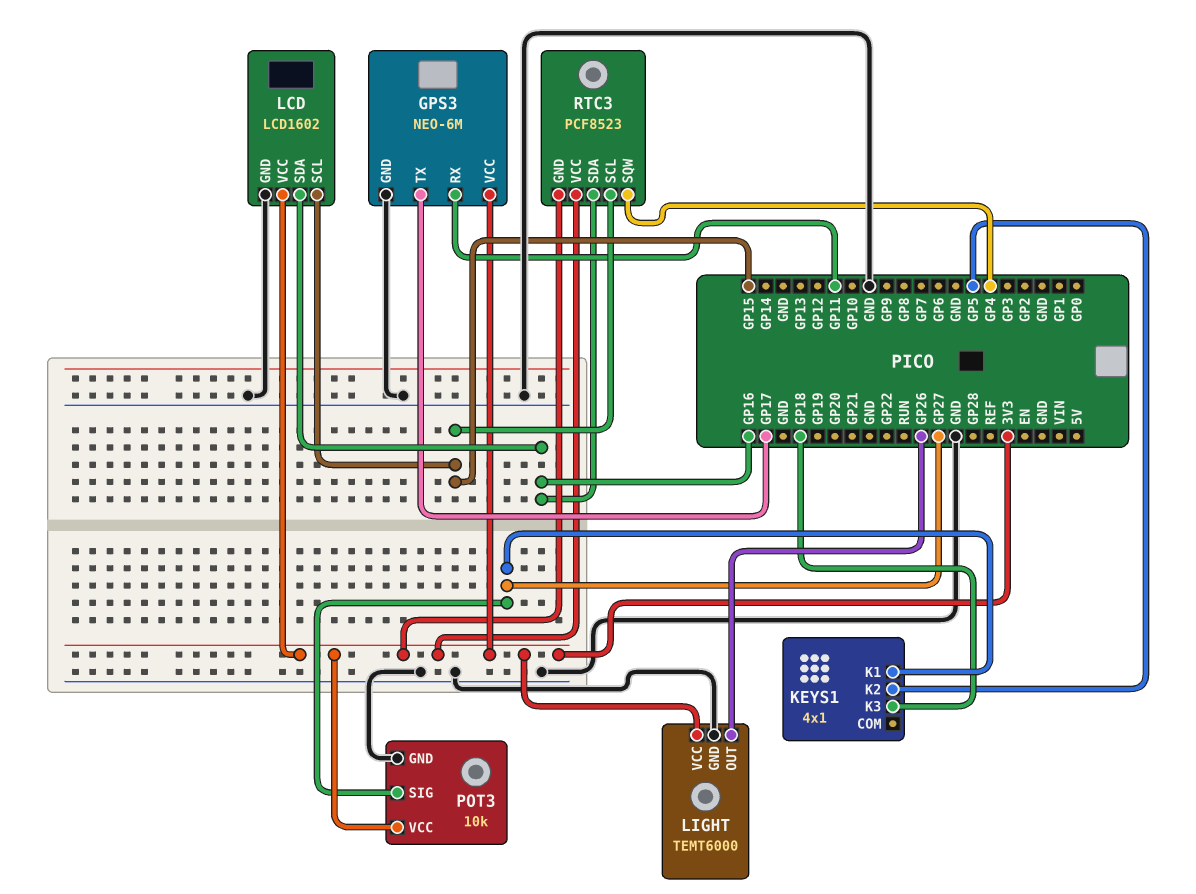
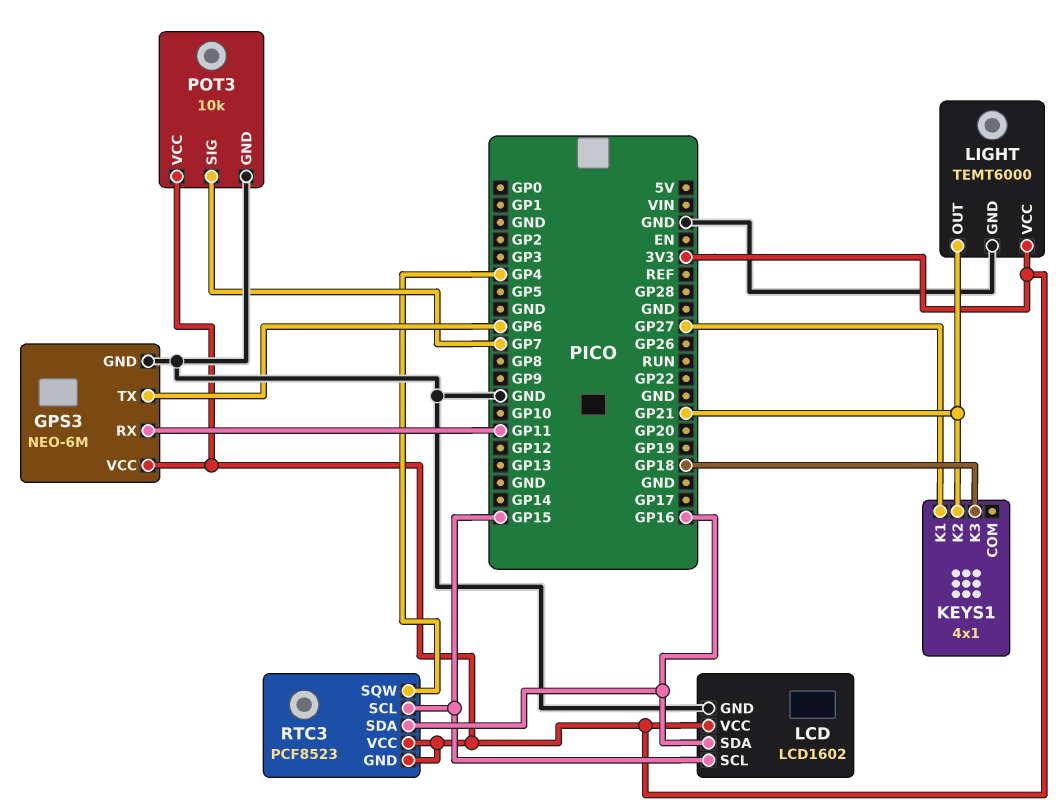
GPS3 pin TX: GP17 -> GP6
KEYS1 pin K2: GP5 -> GP21
LIGHT pin OUT: GP26 -> GP21
POT3 pin SIG: GP27 -> GP7

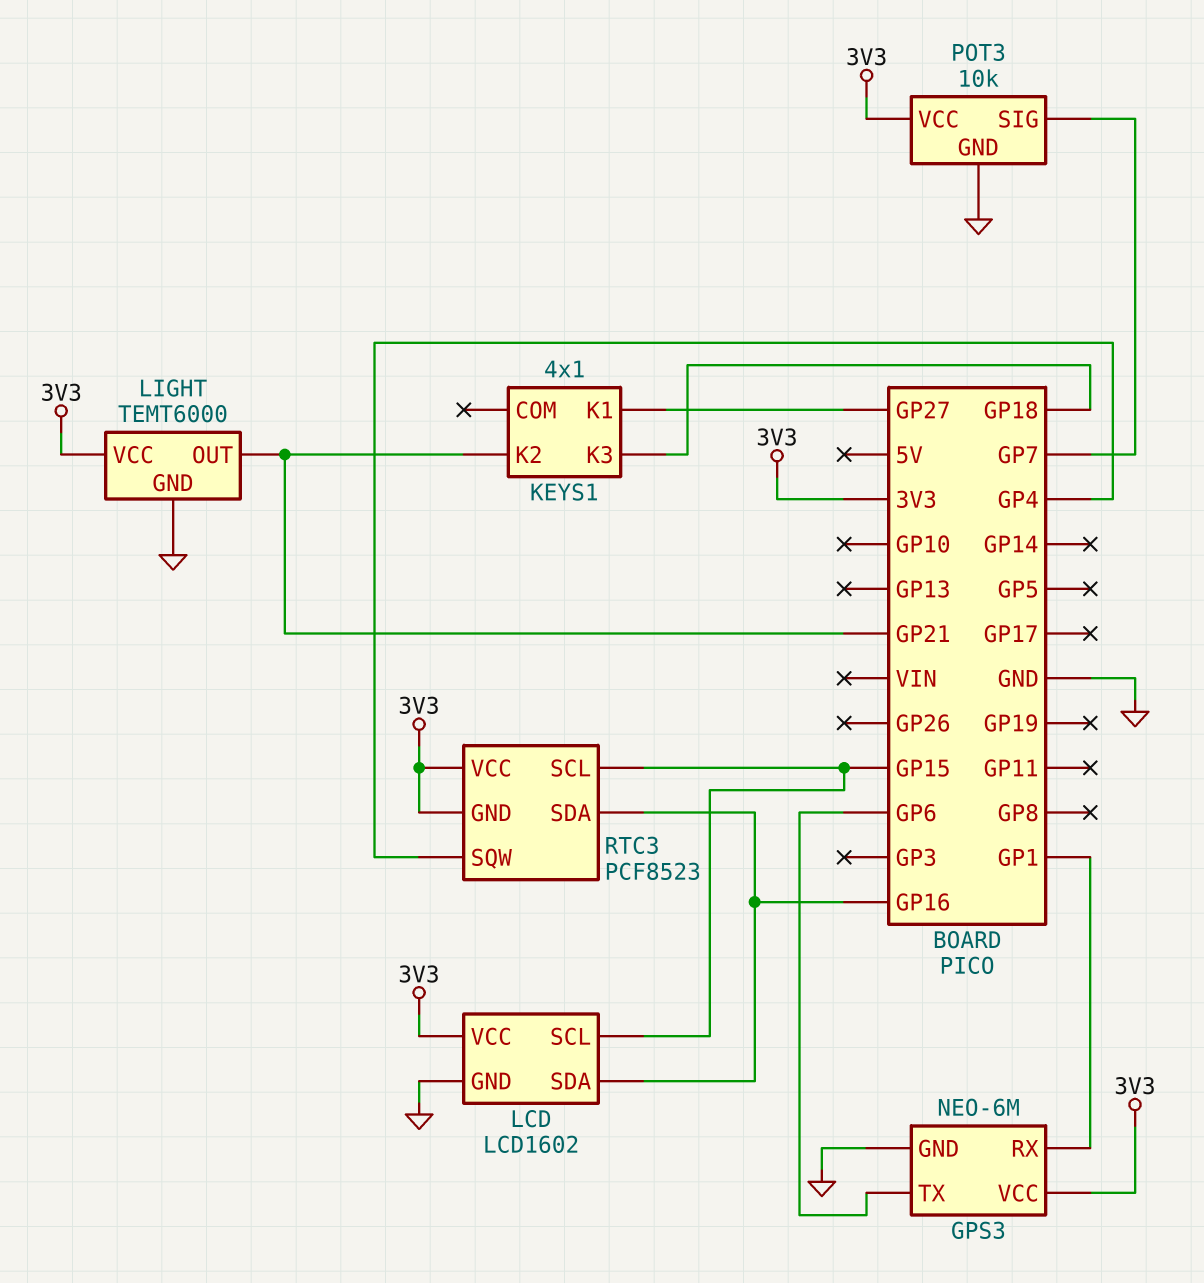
GPS3 pin RX: GP11 -> GP1

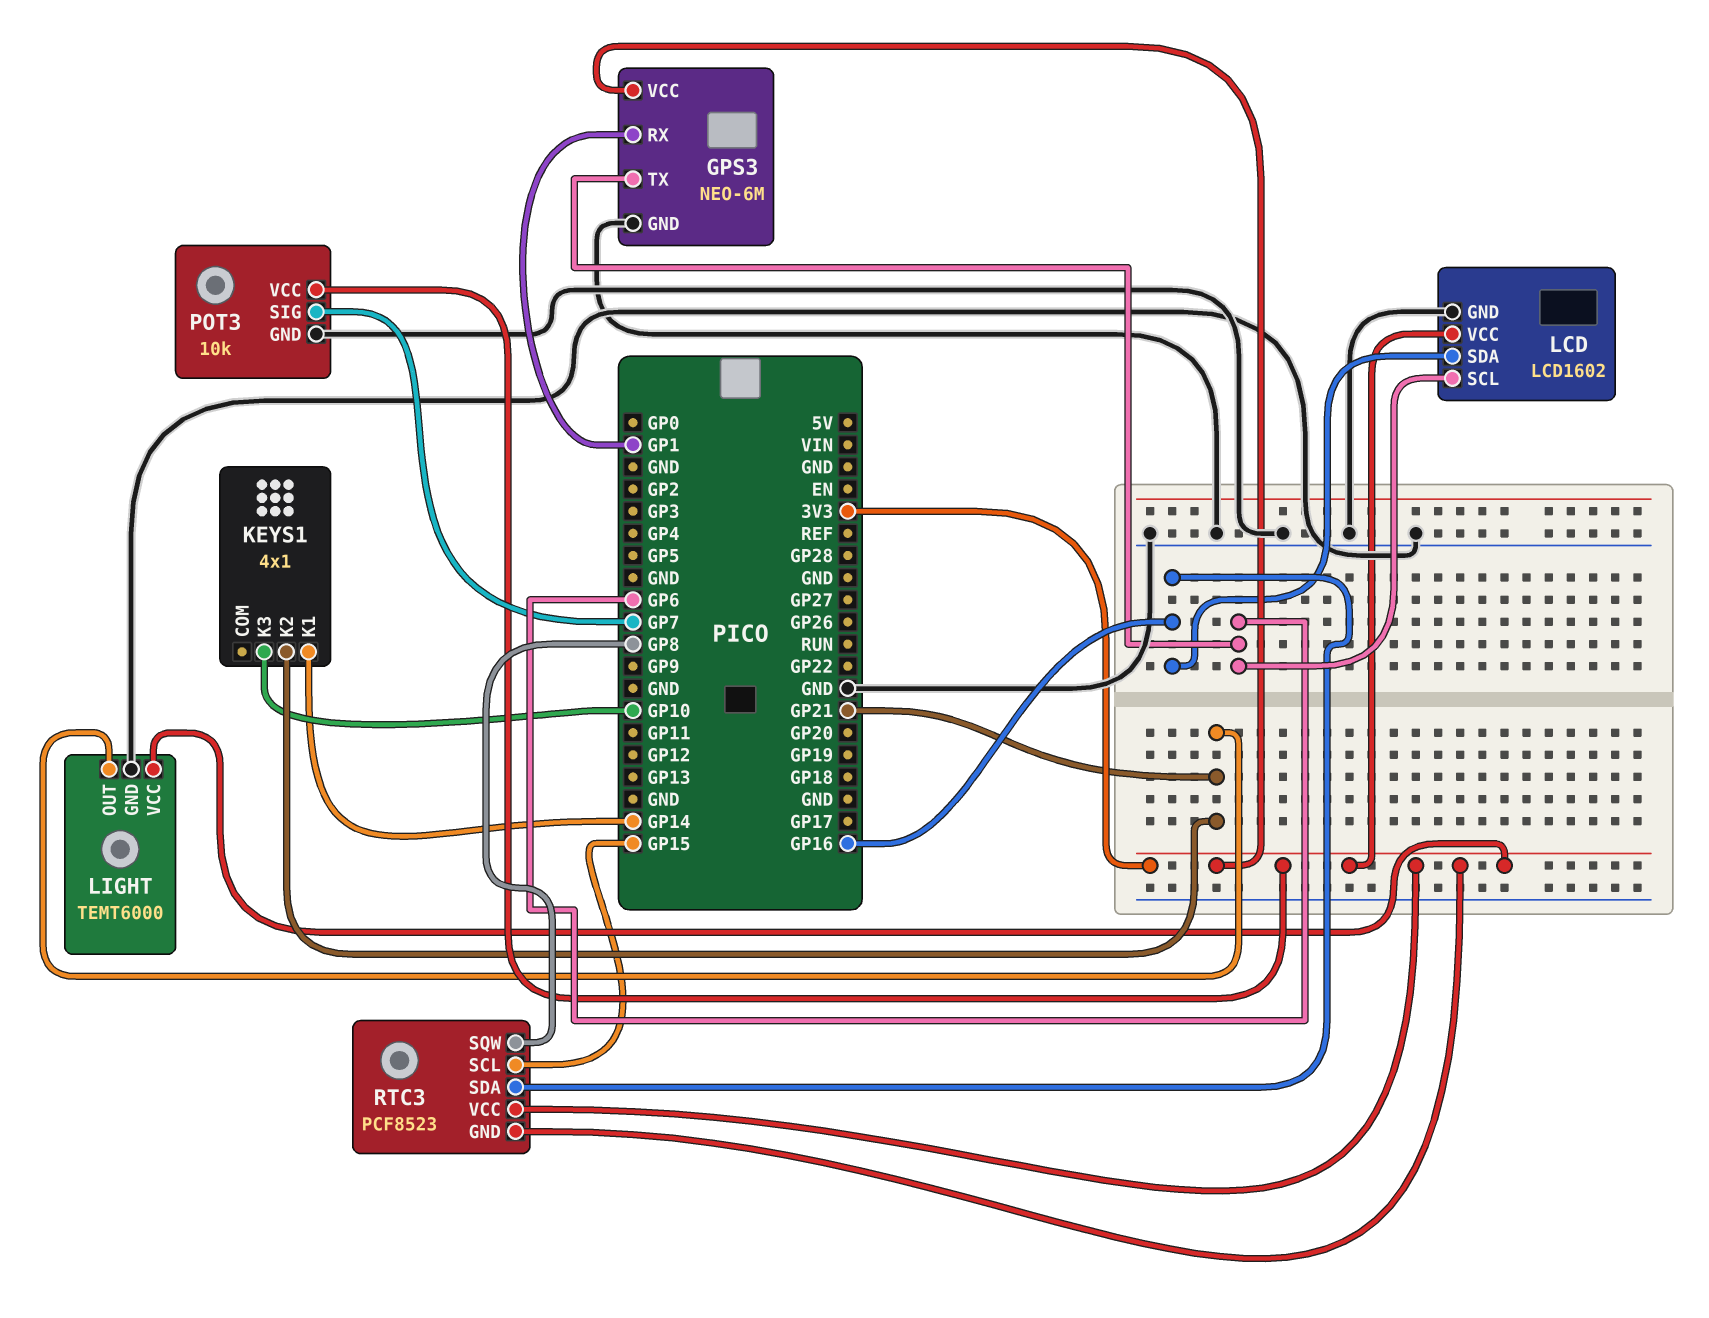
KEYS1 pin K1: GP27 -> GP14
KEYS1 pin K3: GP18 -> GP10
LCD pin SCL: GP15 -> GP6
RTC3 pin SQW: GP4 -> GP8

